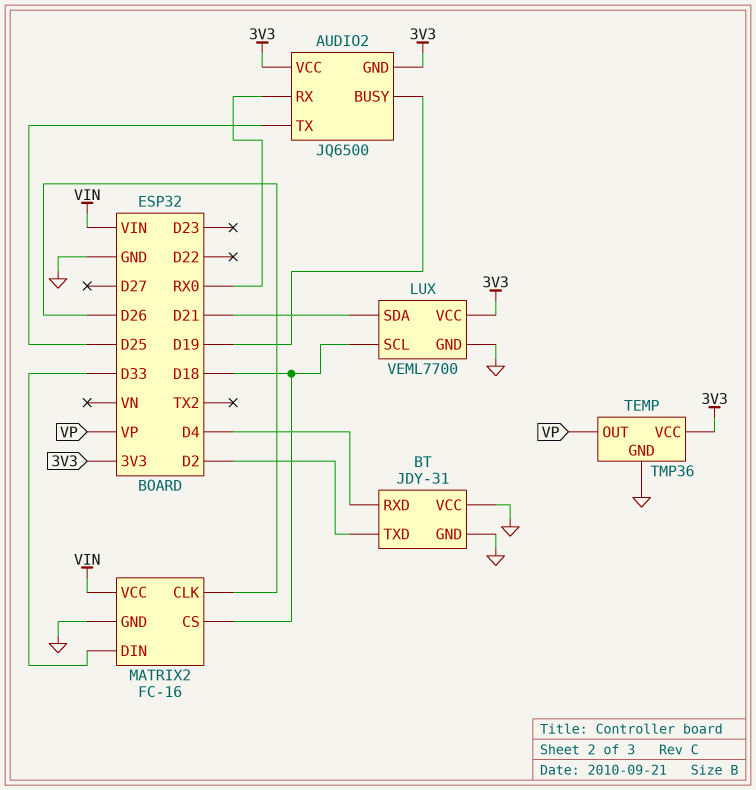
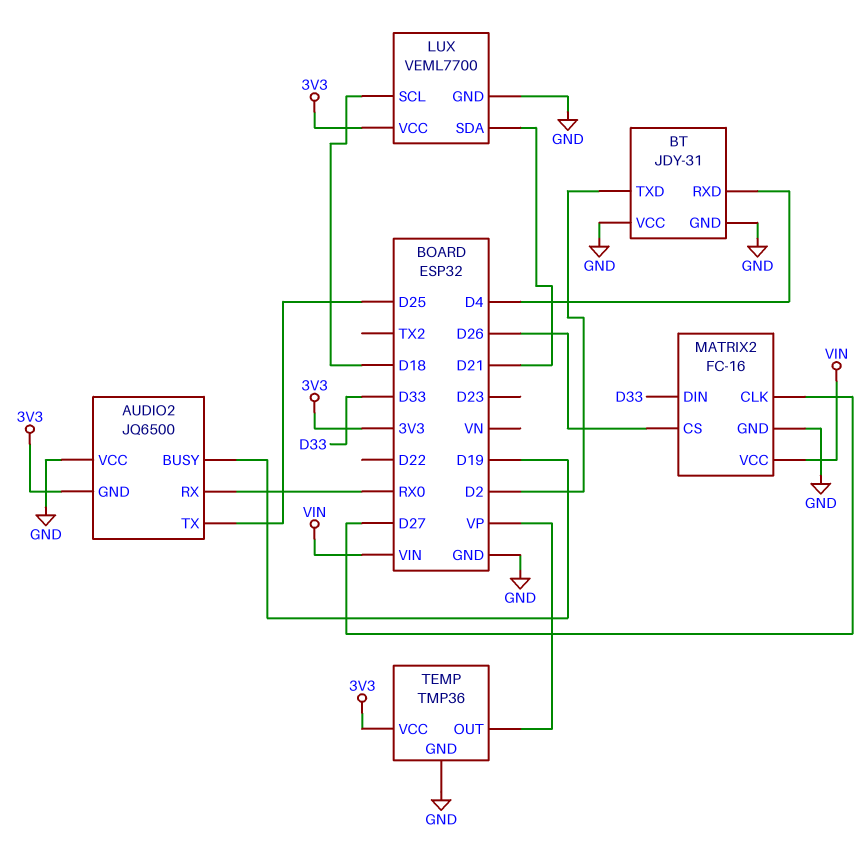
AUDIO2 pin VCC: 3V3 -> GND
MATRIX2 pin CLK: D26 -> D27
MATRIX2 pin CS: D18 -> D26

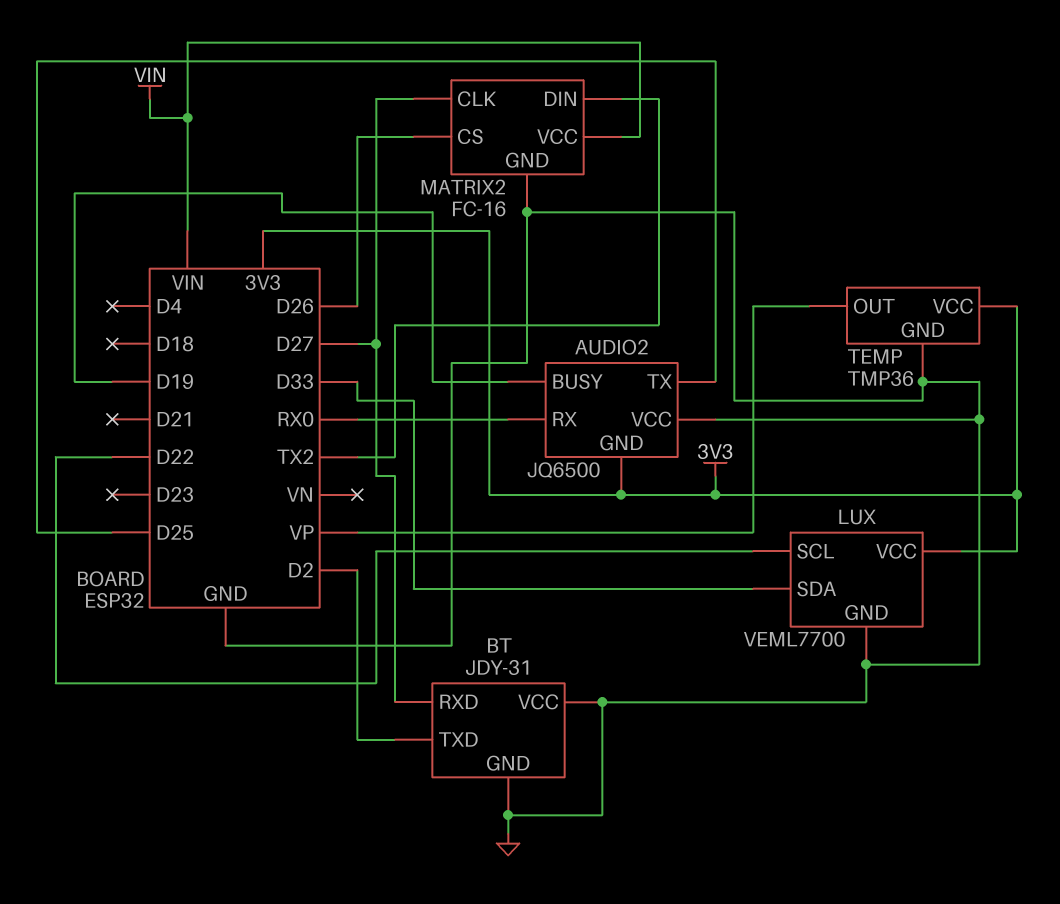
BT pin RXD: D4 -> D27
LUX pin SCL: D18 -> D22
LUX pin SDA: D21 -> D33
MATRIX2 pin DIN: D33 -> TX2

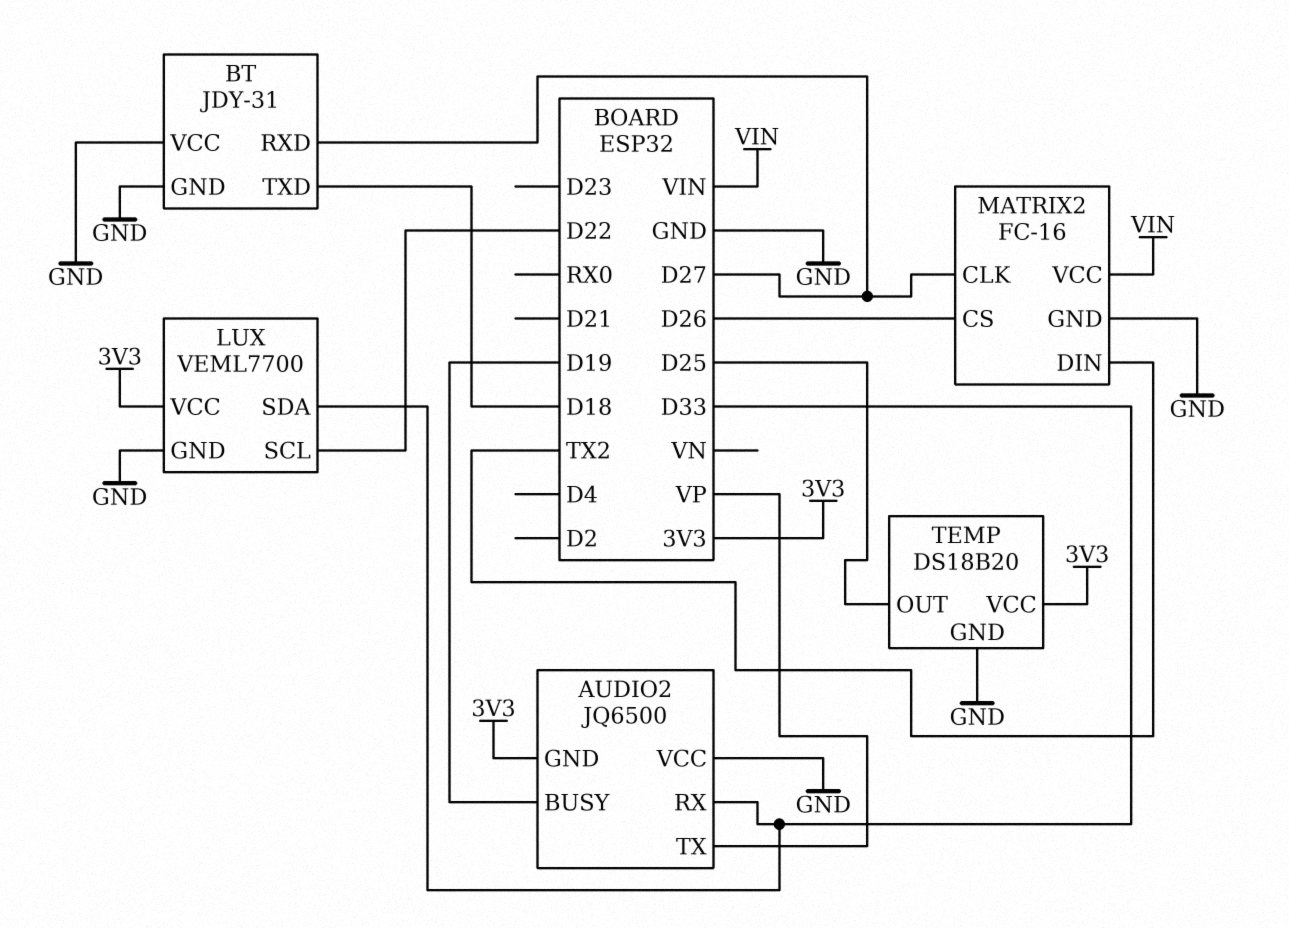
AUDIO2 pin RX: RX0 -> D33
AUDIO2 pin TX: D25 -> VP
BT pin TXD: D2 -> D18
TEMP: TMP36 -> DS18B20
TEMP pin OUT: VP -> D25

